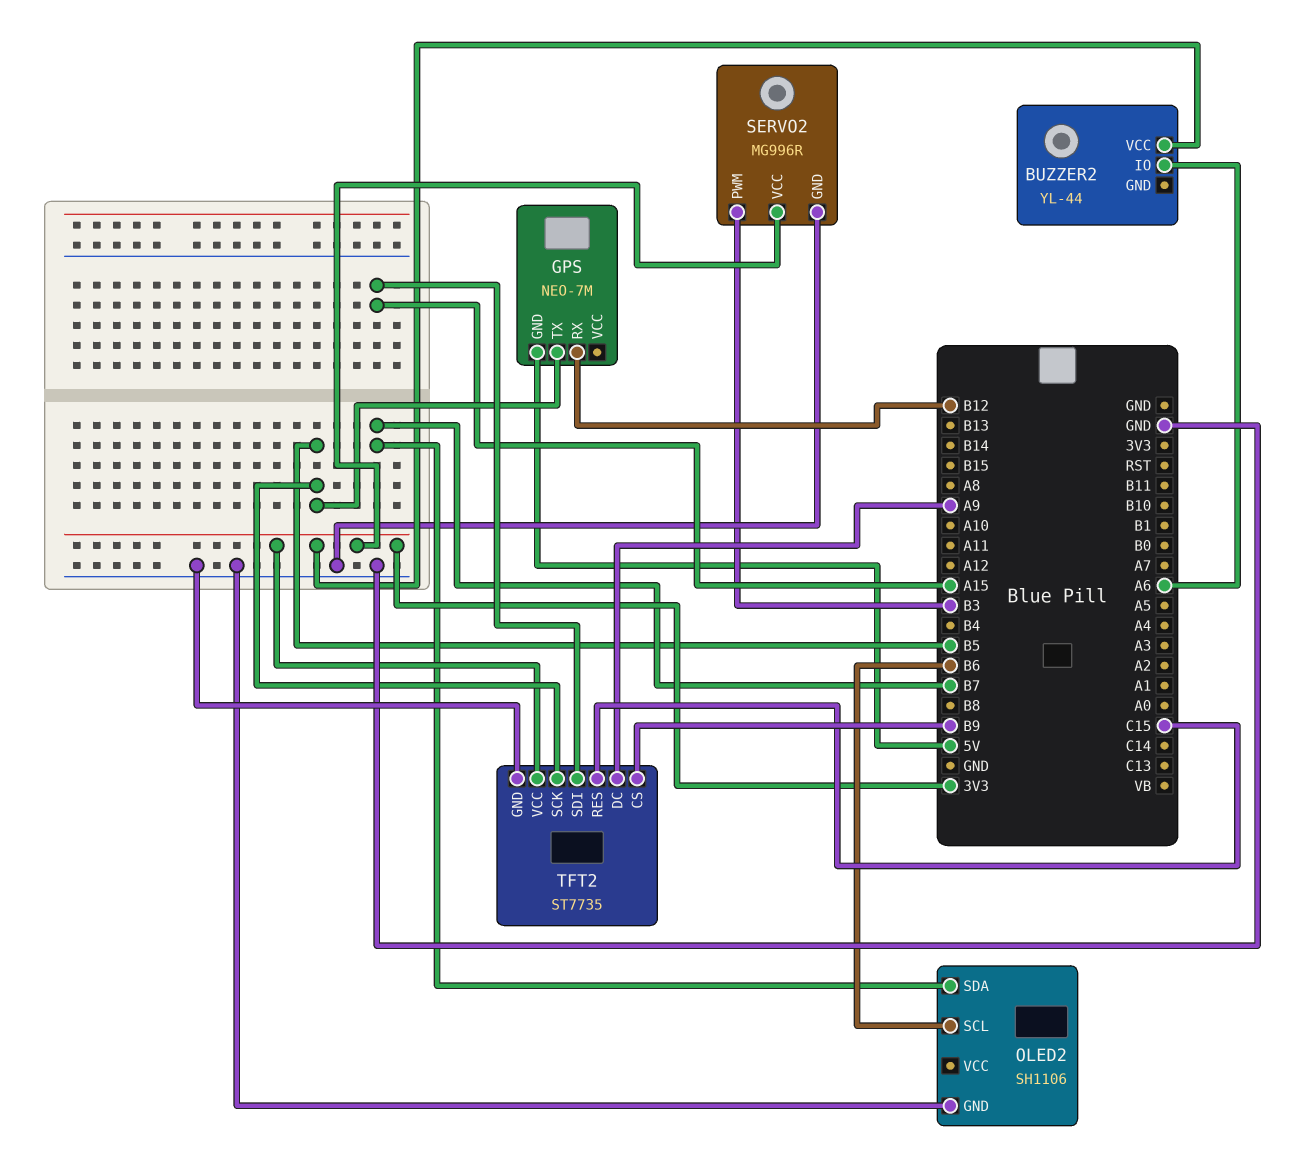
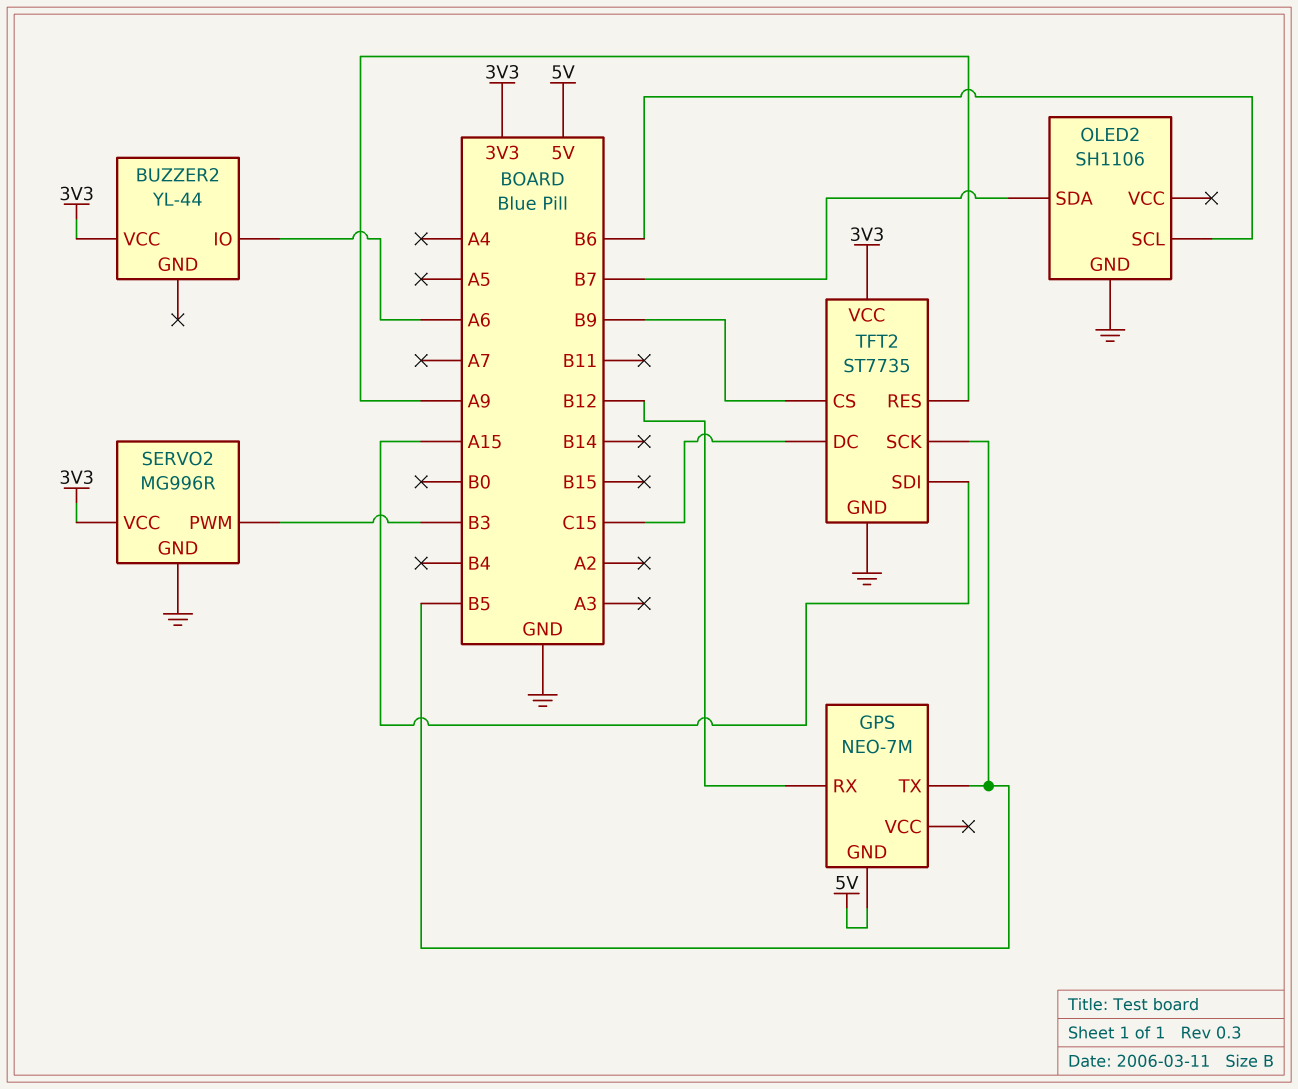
TFT2 pin DC: A9 -> C15
TFT2 pin RES: C15 -> A9

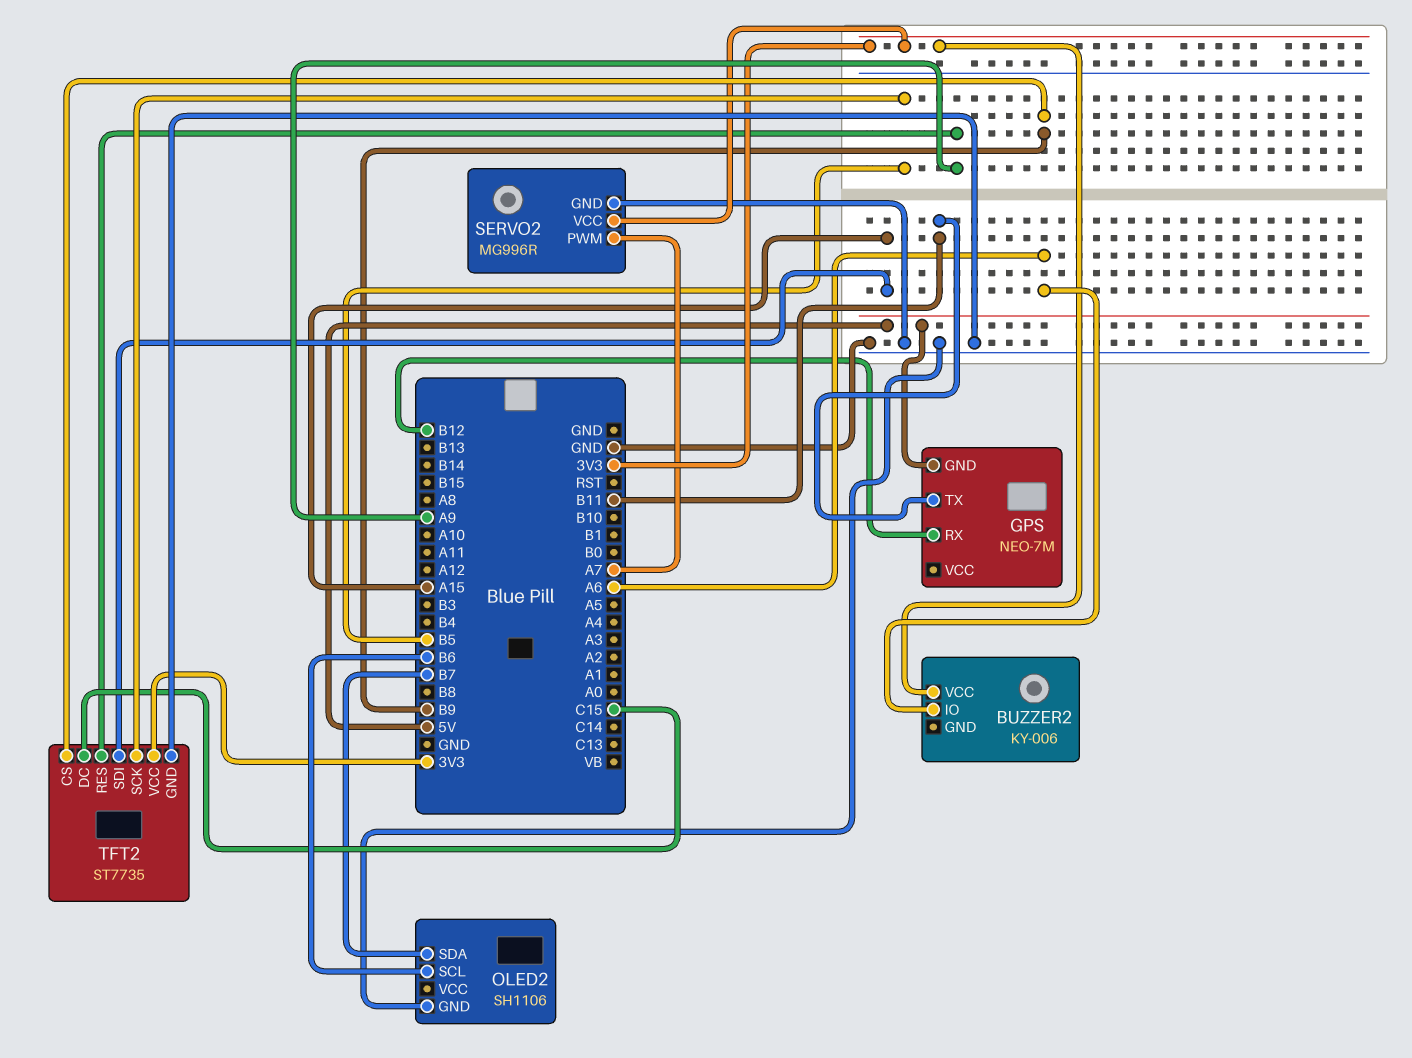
BUZZER2: YL-44 -> KY-006
GPS pin TX: B5 -> B11
SERVO2 pin PWM: B3 -> A7

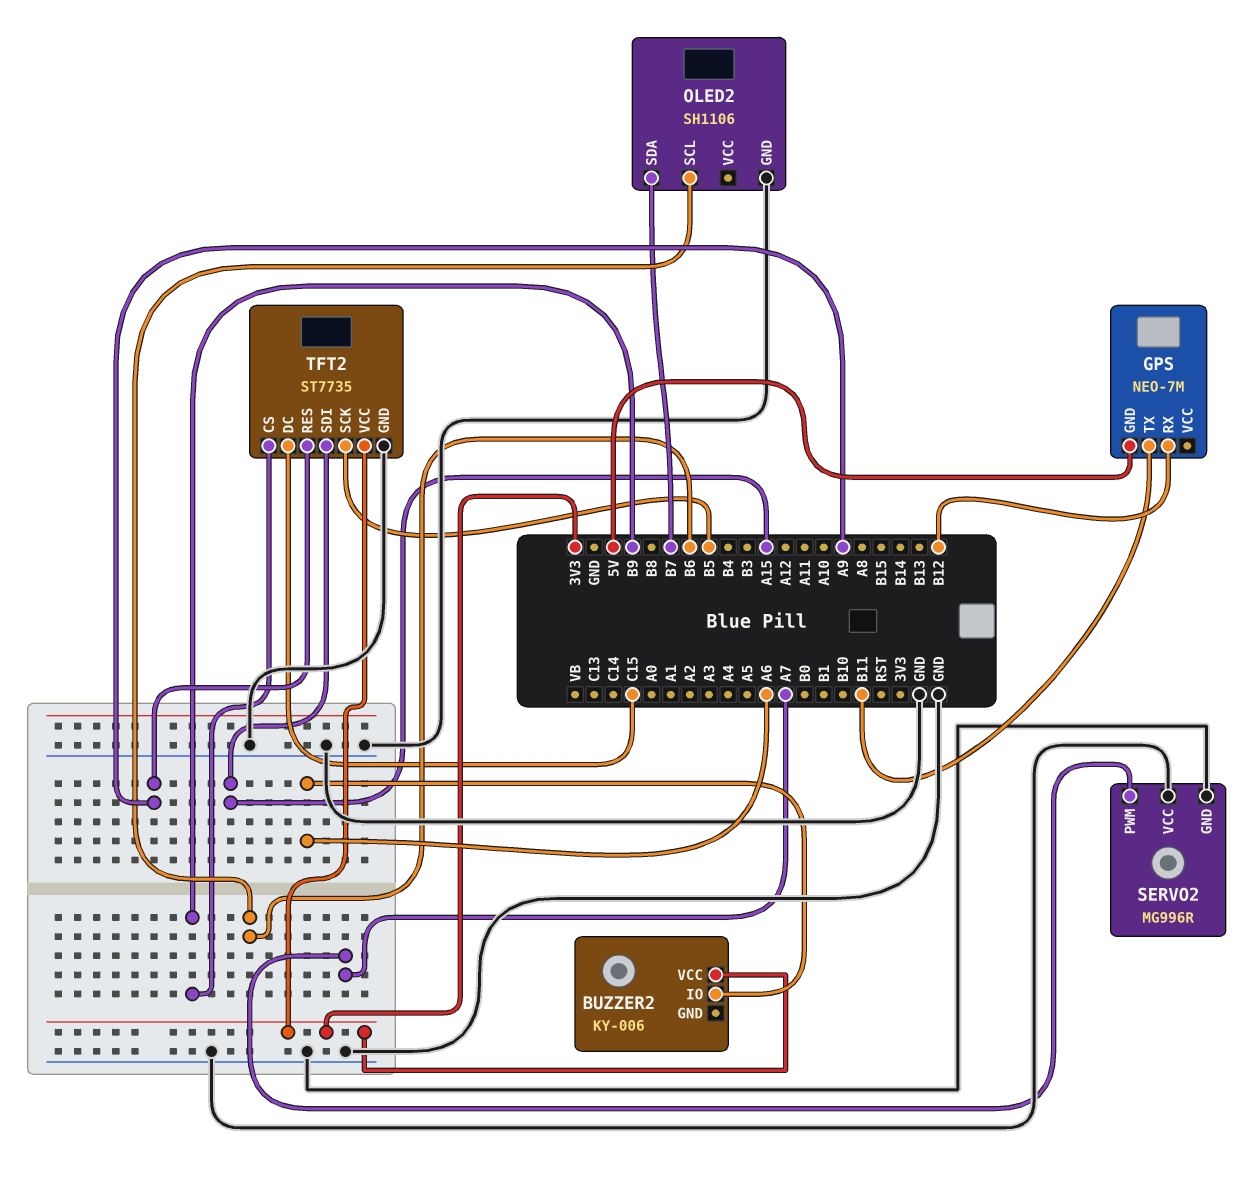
SERVO2 pin VCC: 3V3 -> GND

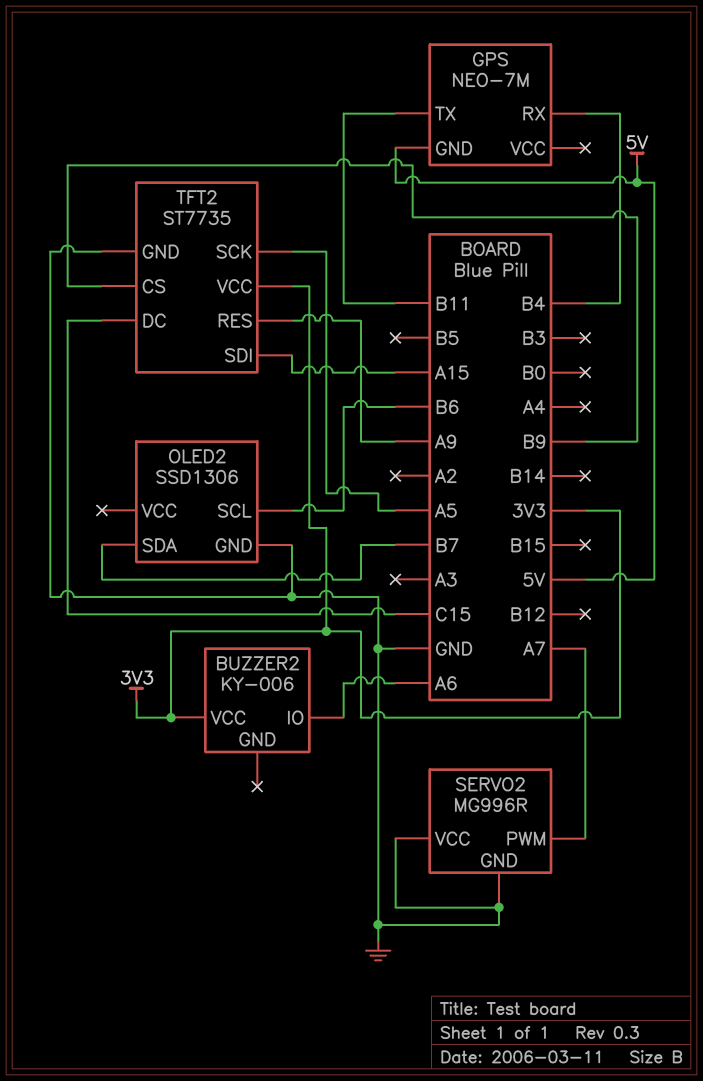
GPS pin RX: B12 -> B4
OLED2: SH1106 -> SSD1306
TFT2 pin SCK: B5 -> A5

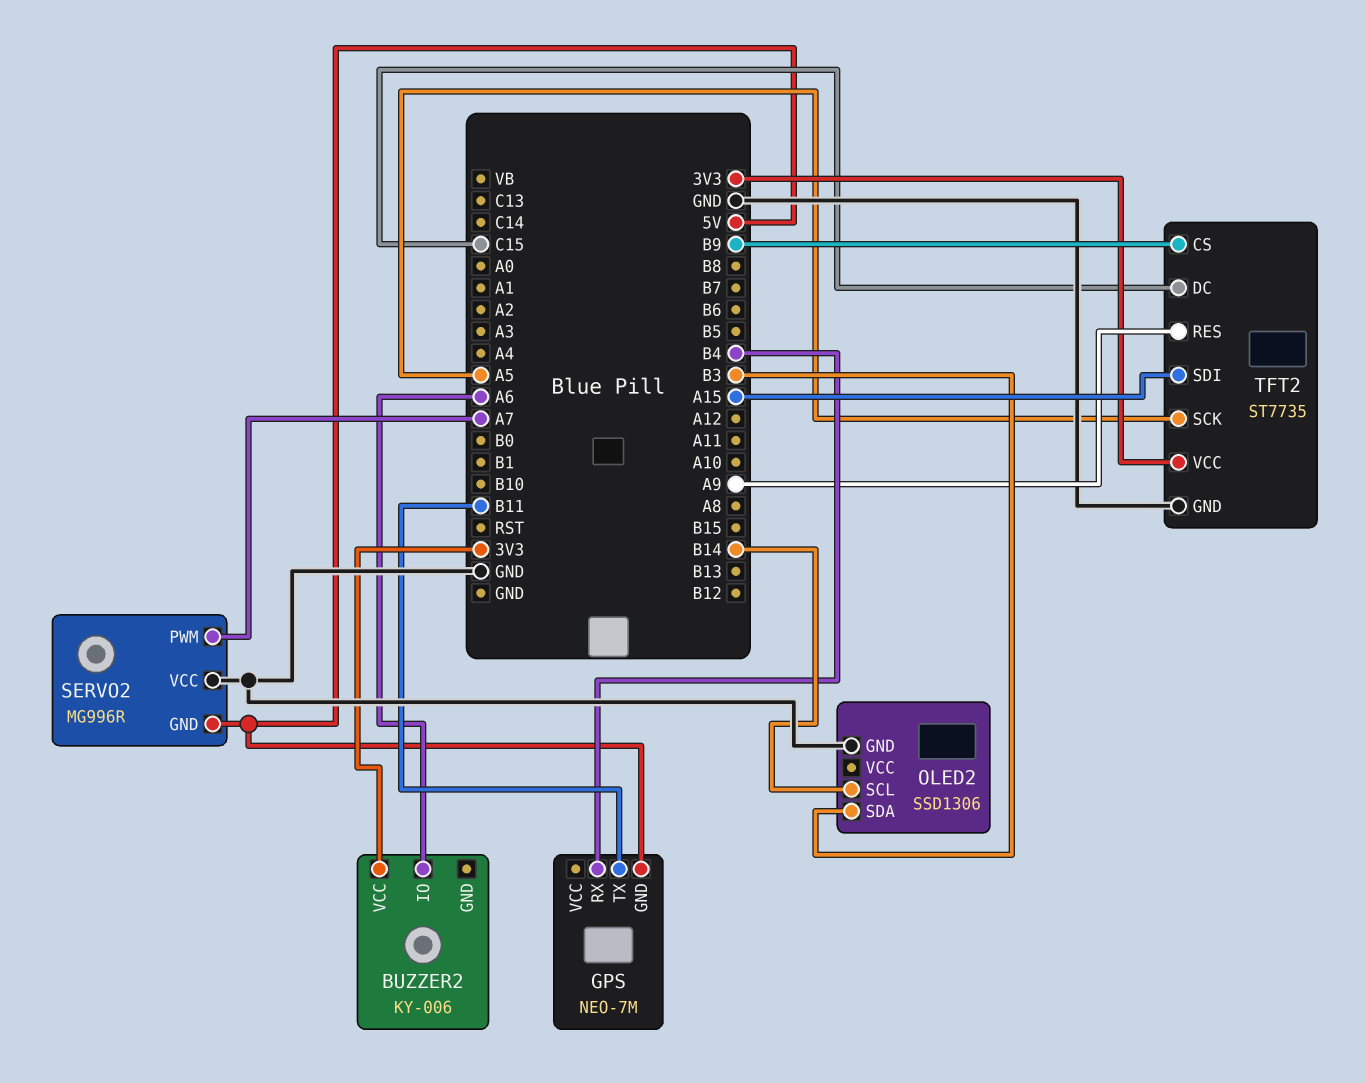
OLED2 pin SCL: B6 -> B14
OLED2 pin SDA: B7 -> B3
SERVO2 pin GND: GND -> 5V

